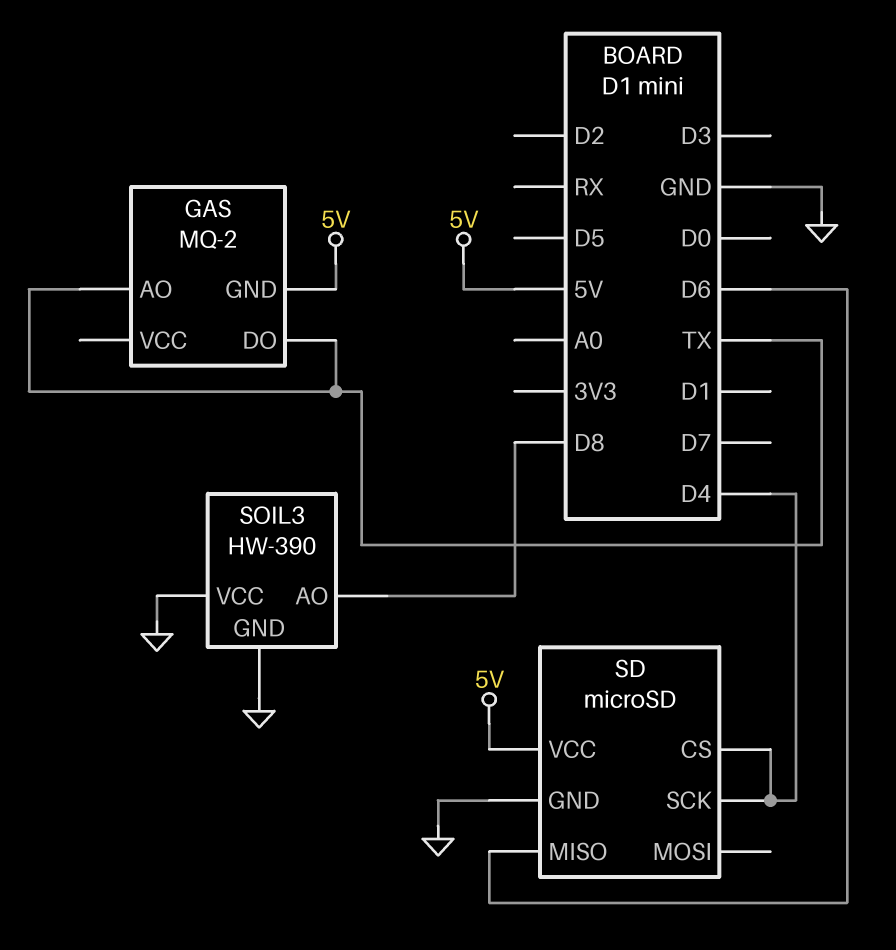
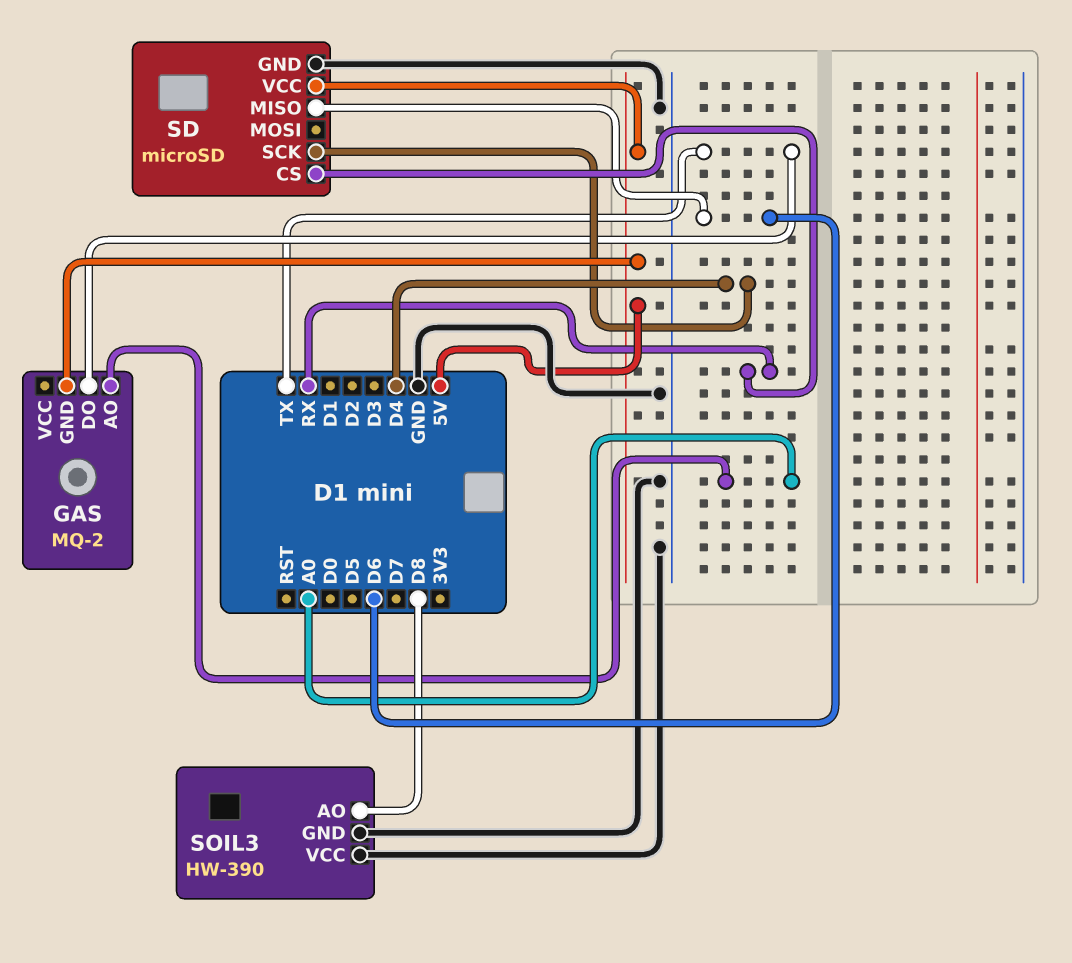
GAS pin AO: TX -> A0
SD pin CS: D4 -> RX

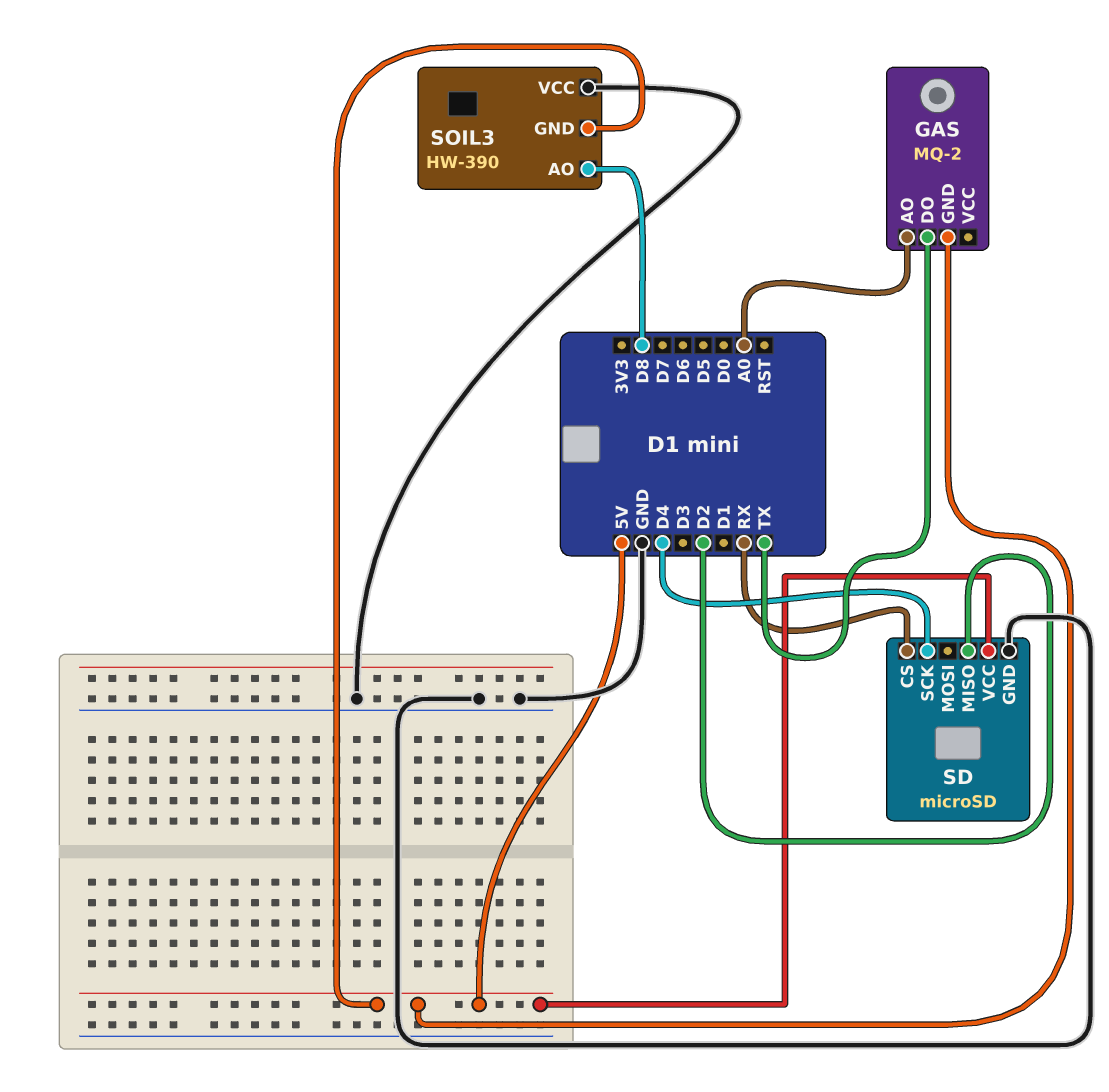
SD pin MISO: D6 -> D2
SOIL3 pin GND: GND -> 5V

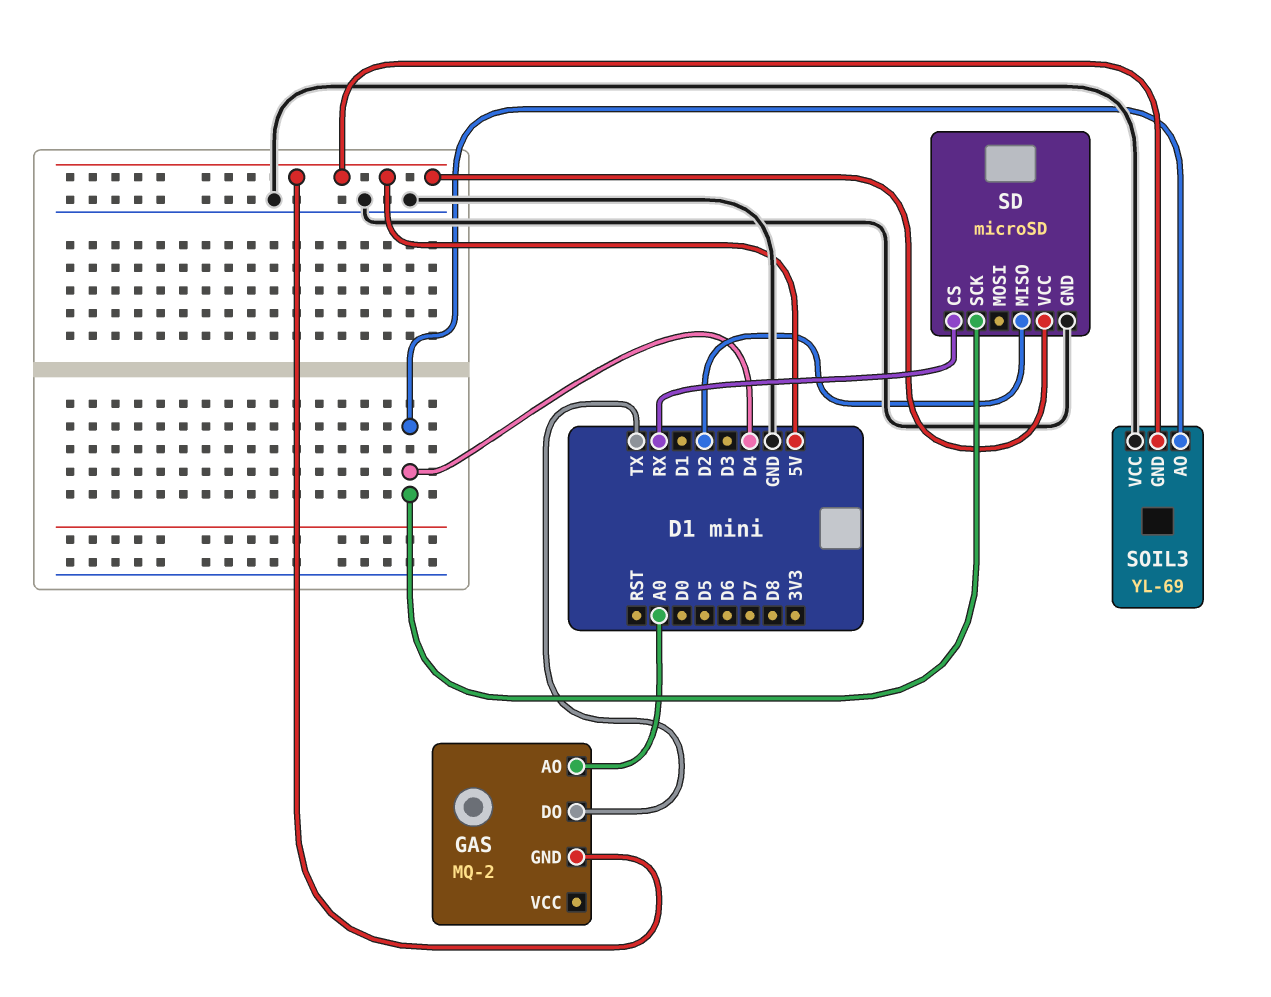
SOIL3: HW-390 -> YL-69
SOIL3 pin AO: D8 -> D4

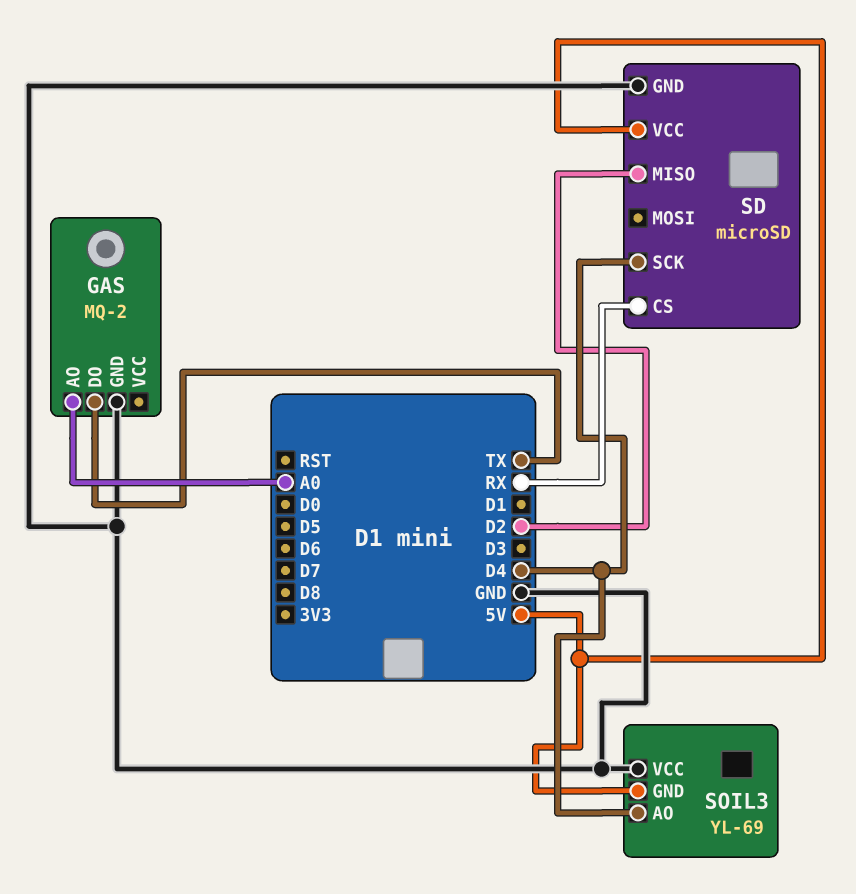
GAS pin GND: 5V -> GND

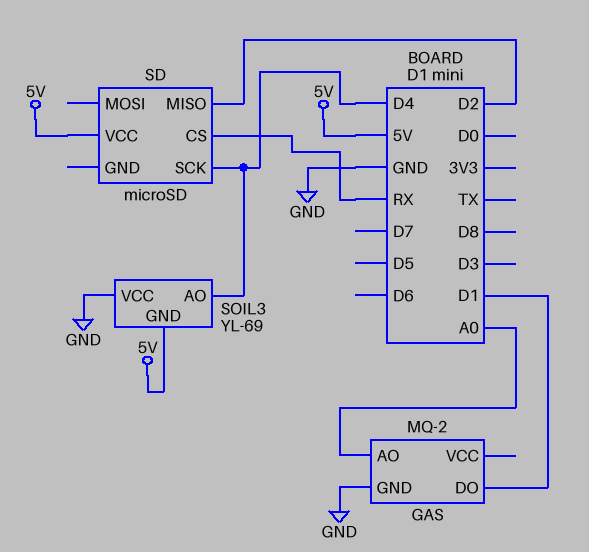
GAS pin DO: TX -> D1
SD pin GND: GND -> none

